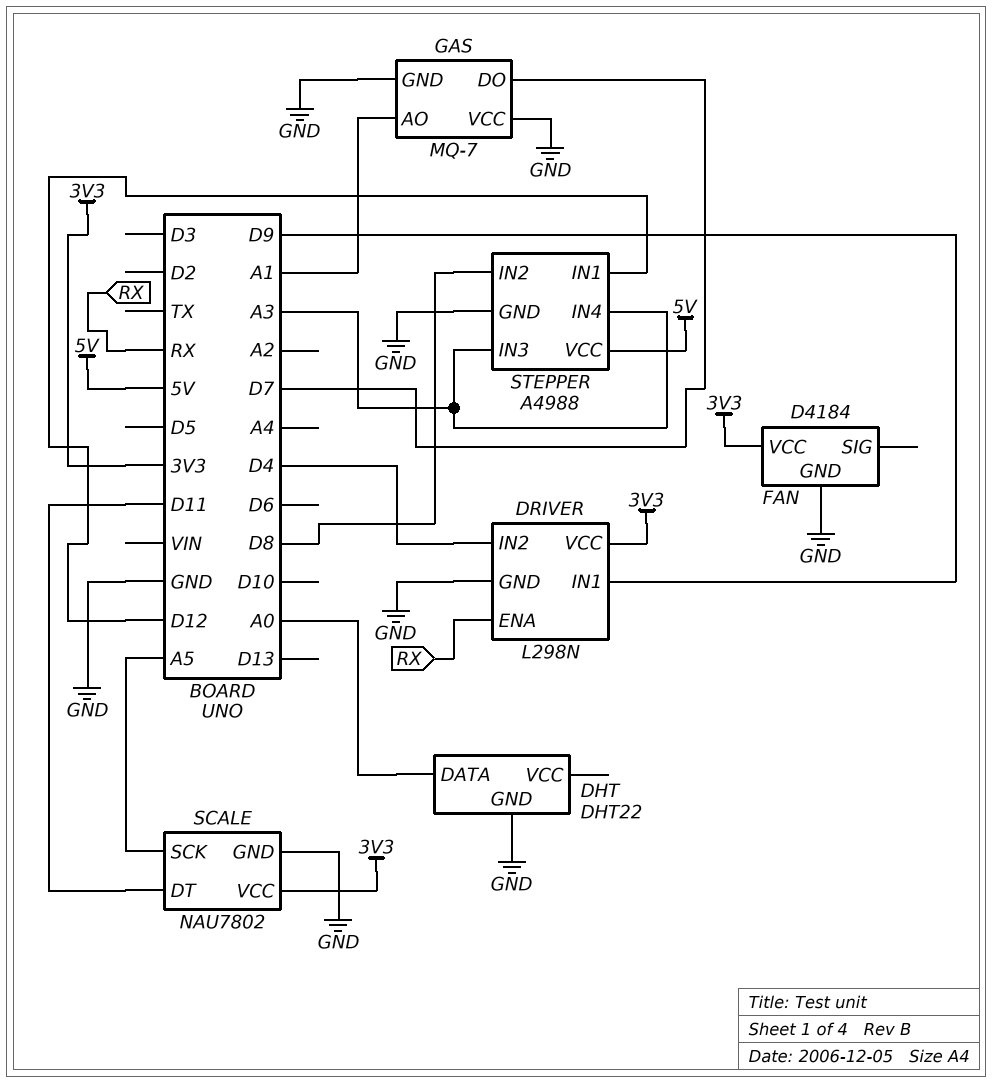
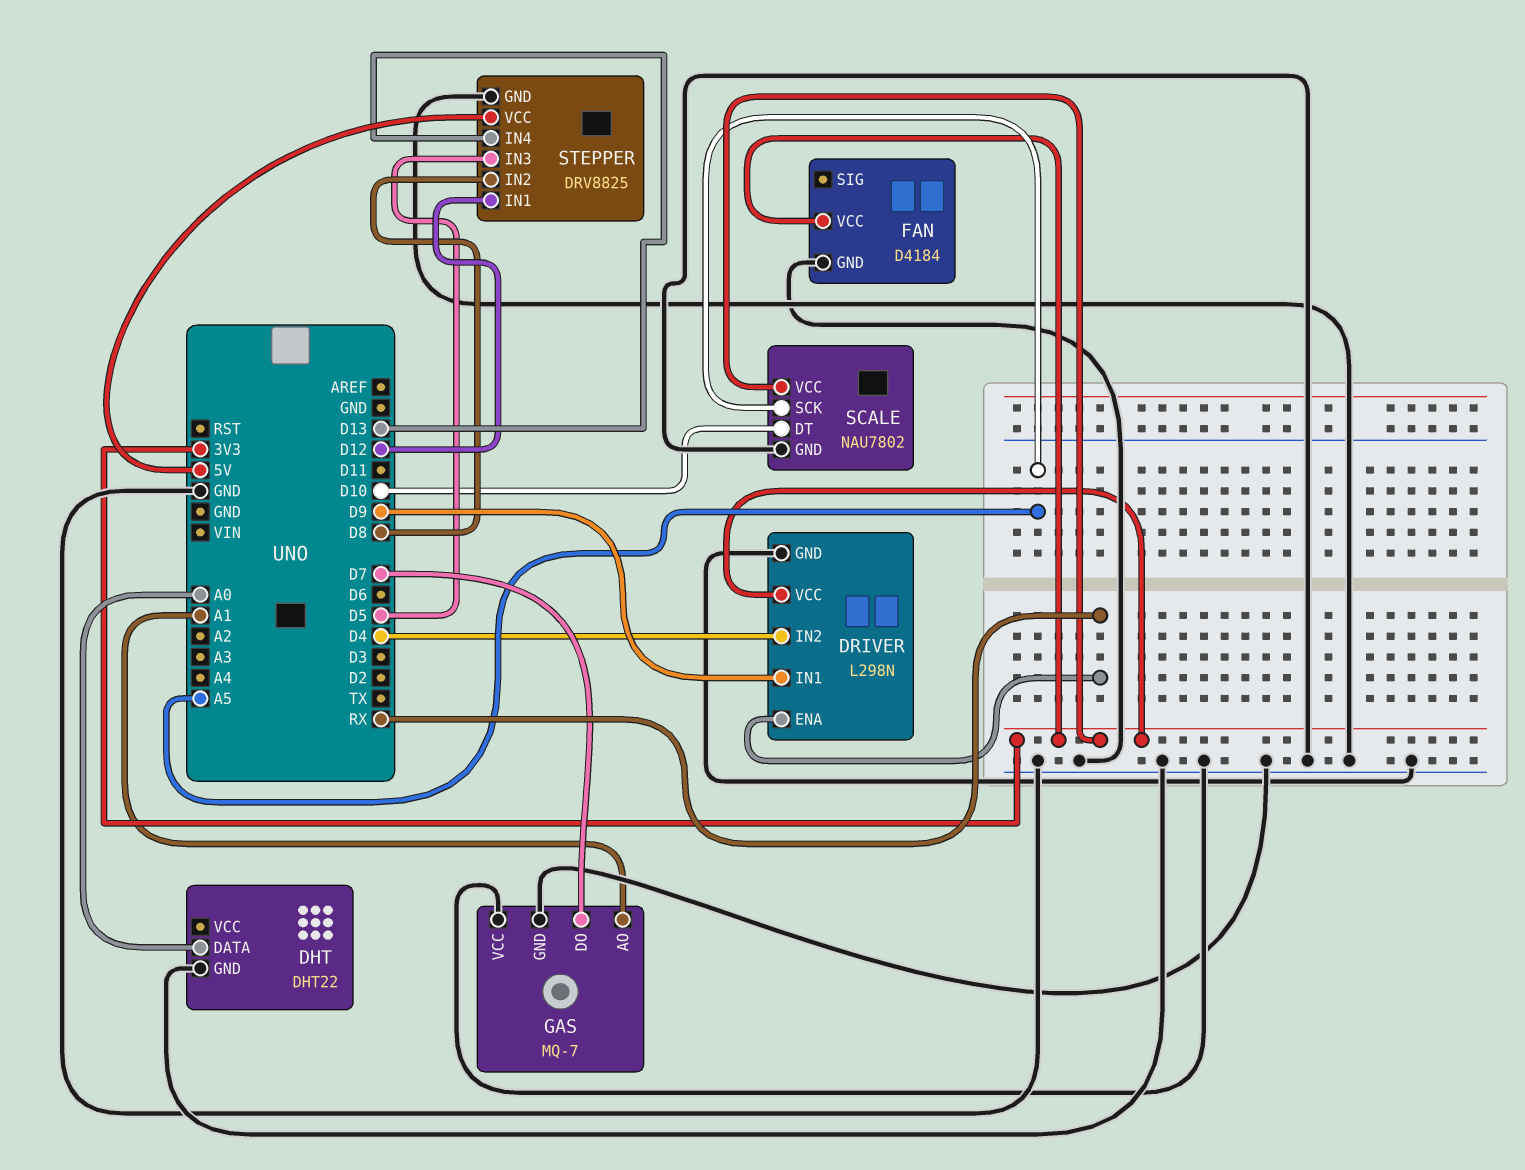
SCALE pin DT: D11 -> D10
STEPPER: A4988 -> DRV8825
STEPPER pin IN3: A3 -> D5
STEPPER pin IN4: A3 -> D13

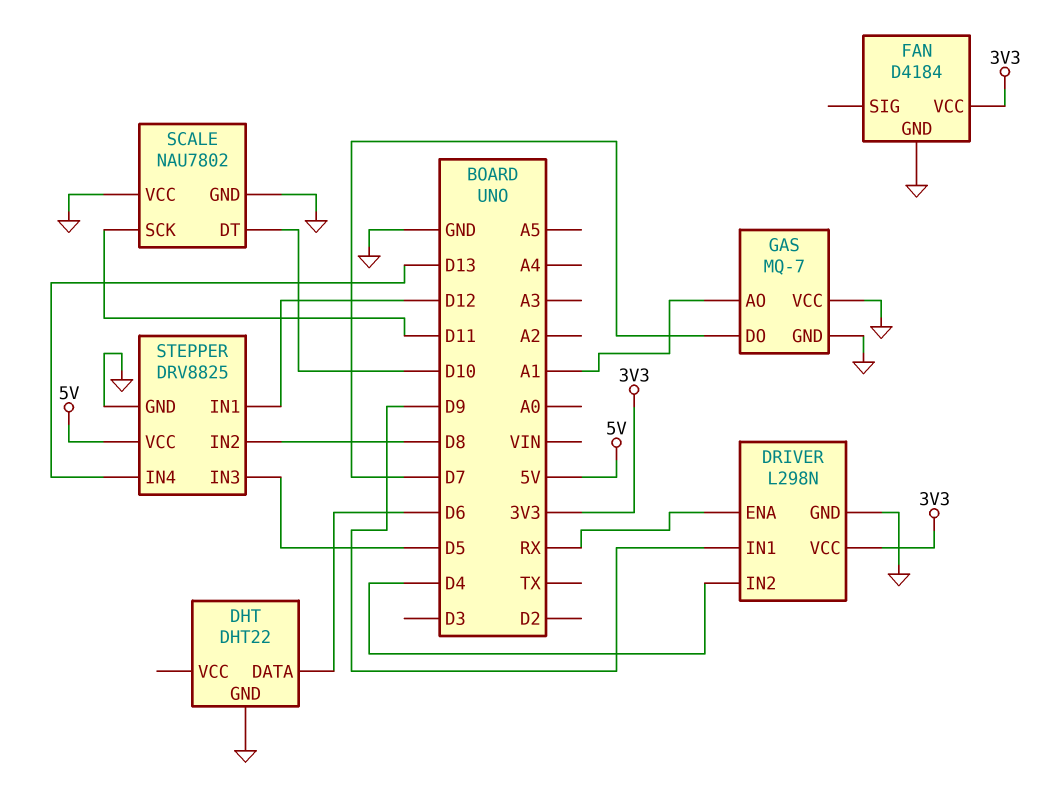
DHT pin DATA: A0 -> D6
SCALE pin SCK: A5 -> D11
SCALE pin VCC: 3V3 -> GND

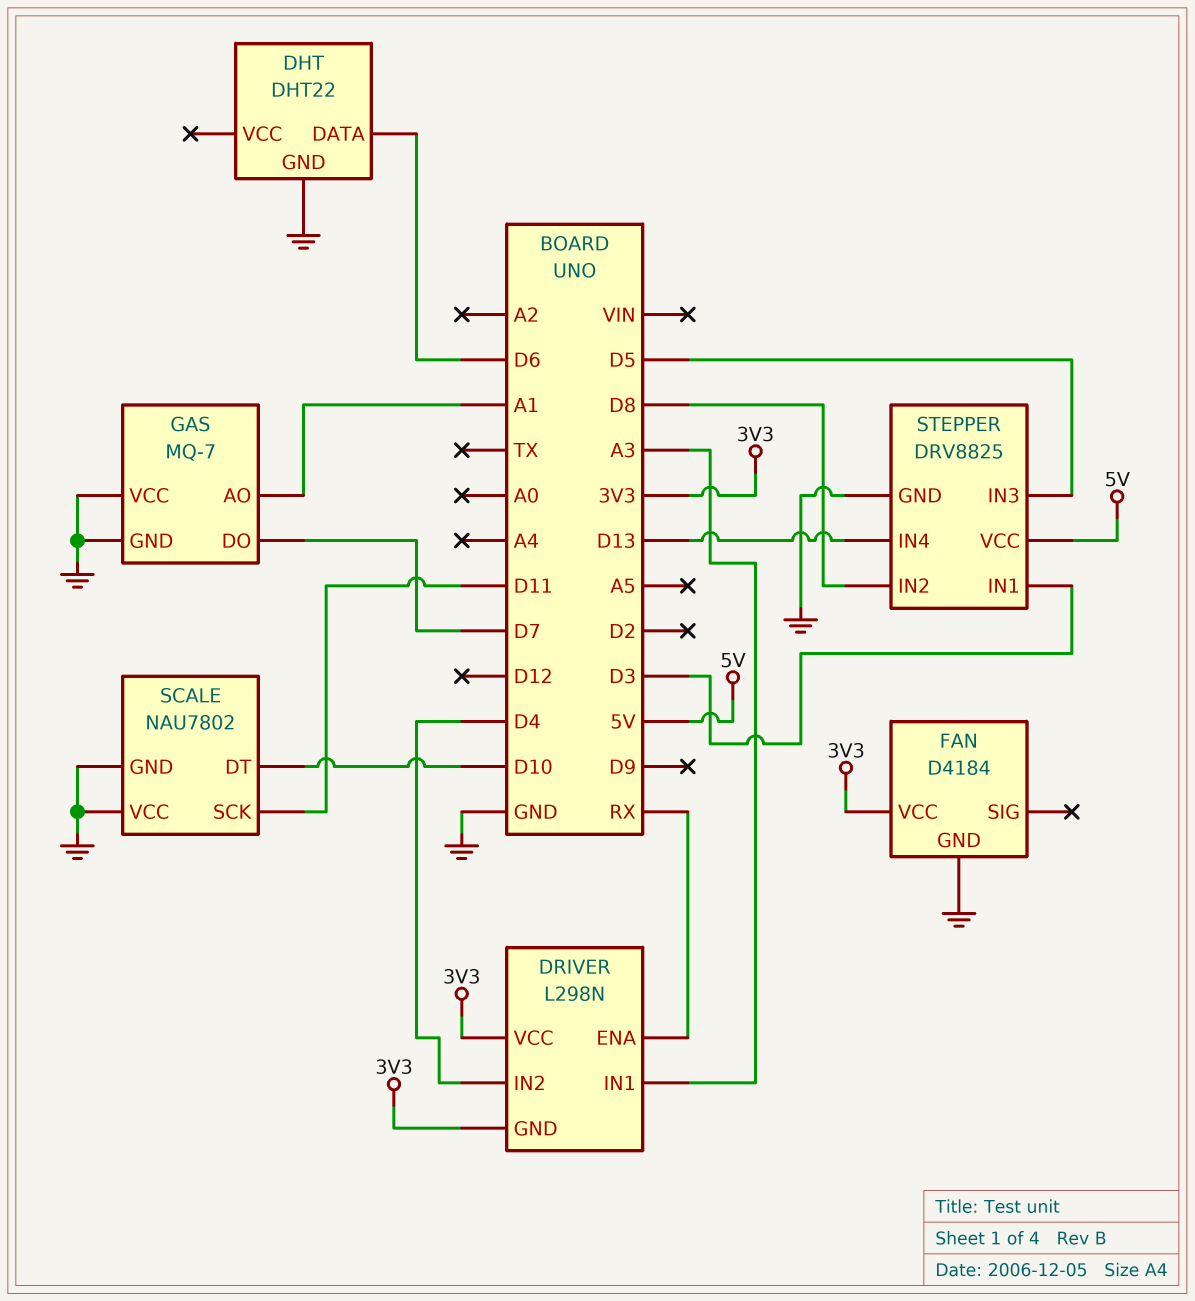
DRIVER pin GND: GND -> 3V3
DRIVER pin IN1: D9 -> A3
STEPPER pin IN1: D12 -> D3

